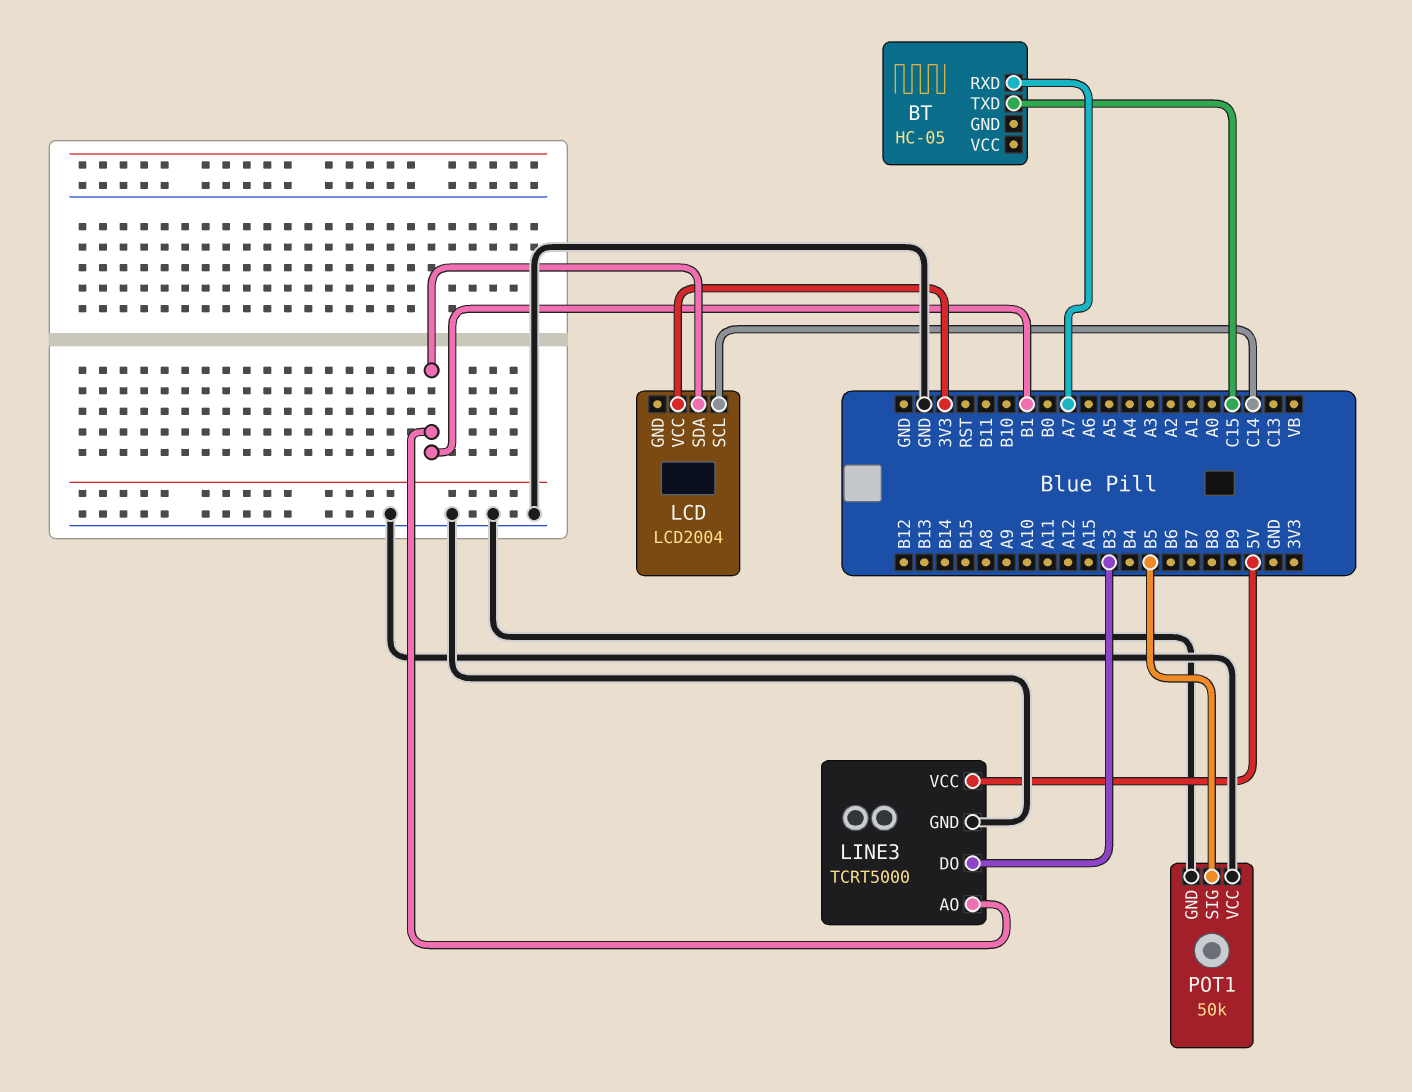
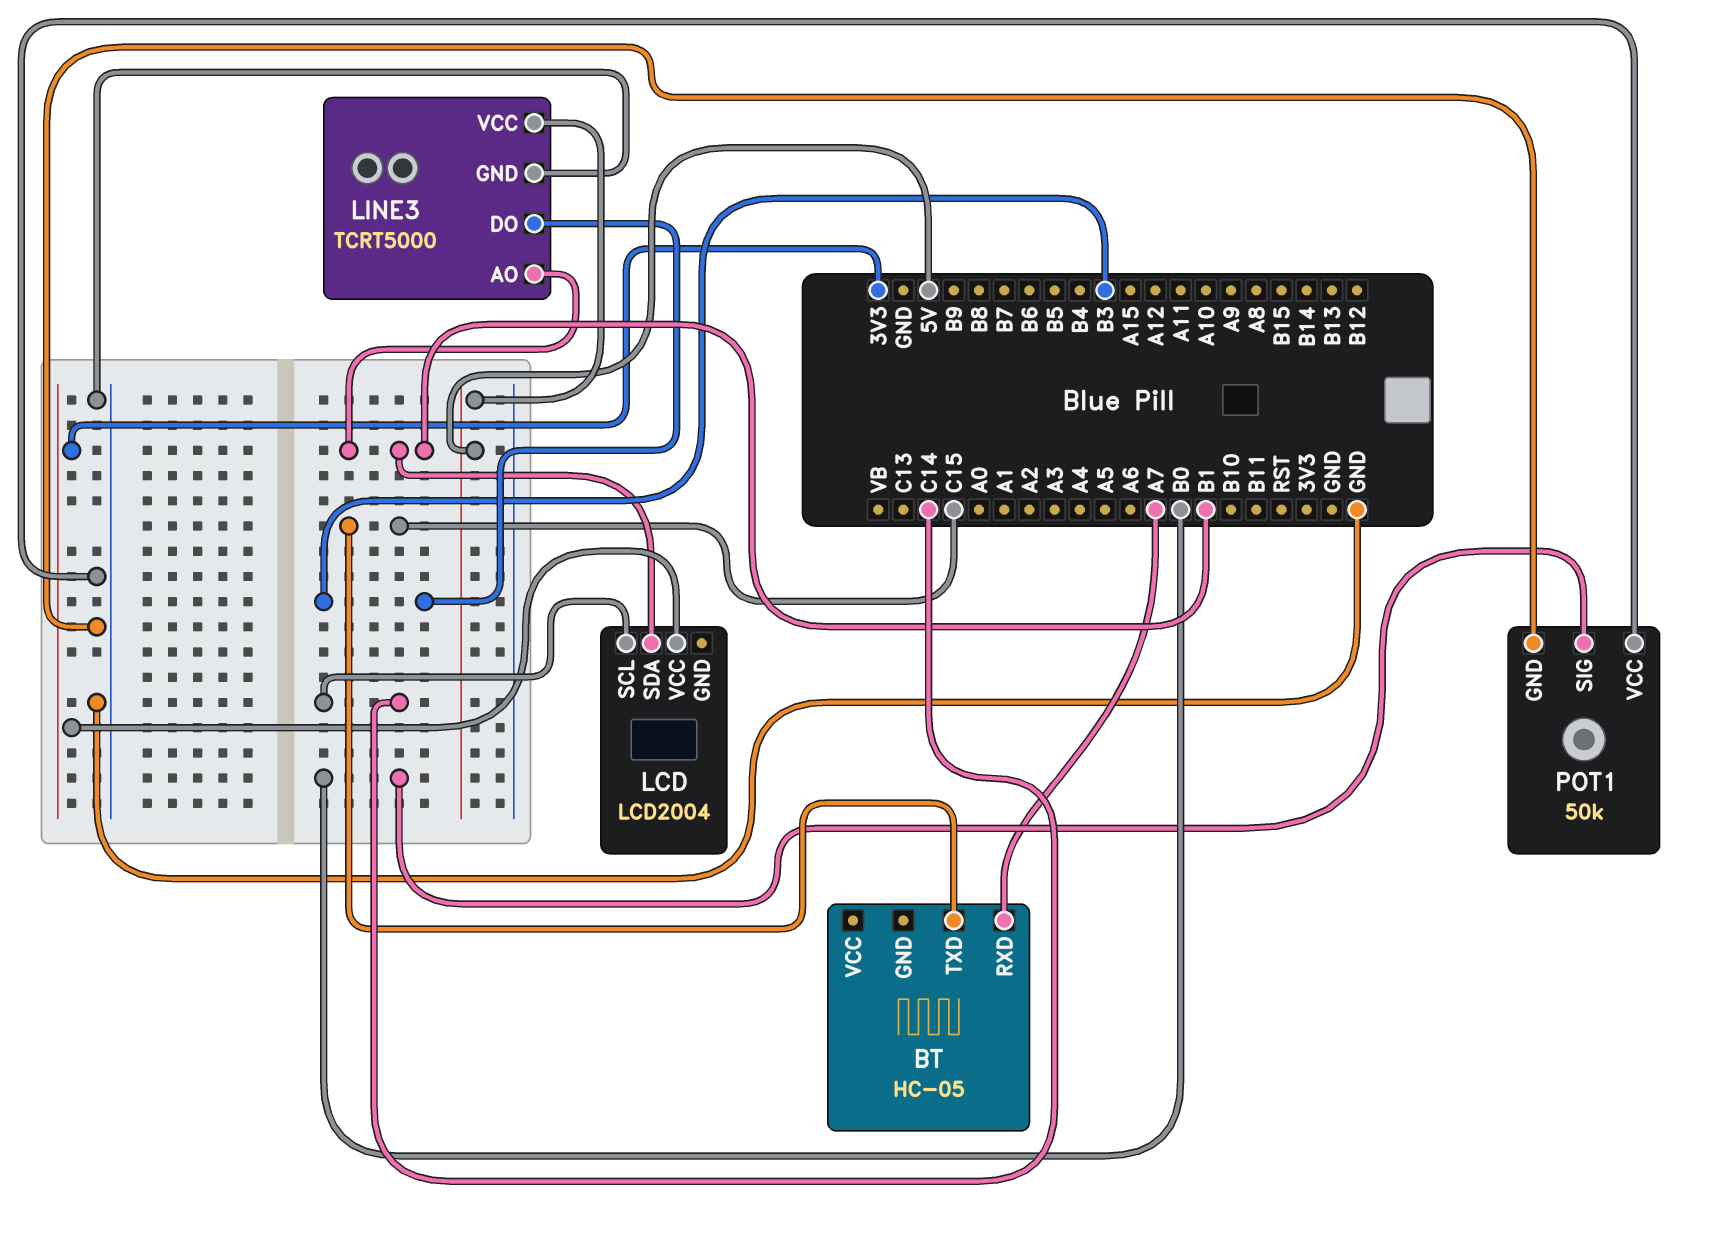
POT1 pin SIG: B5 -> B0

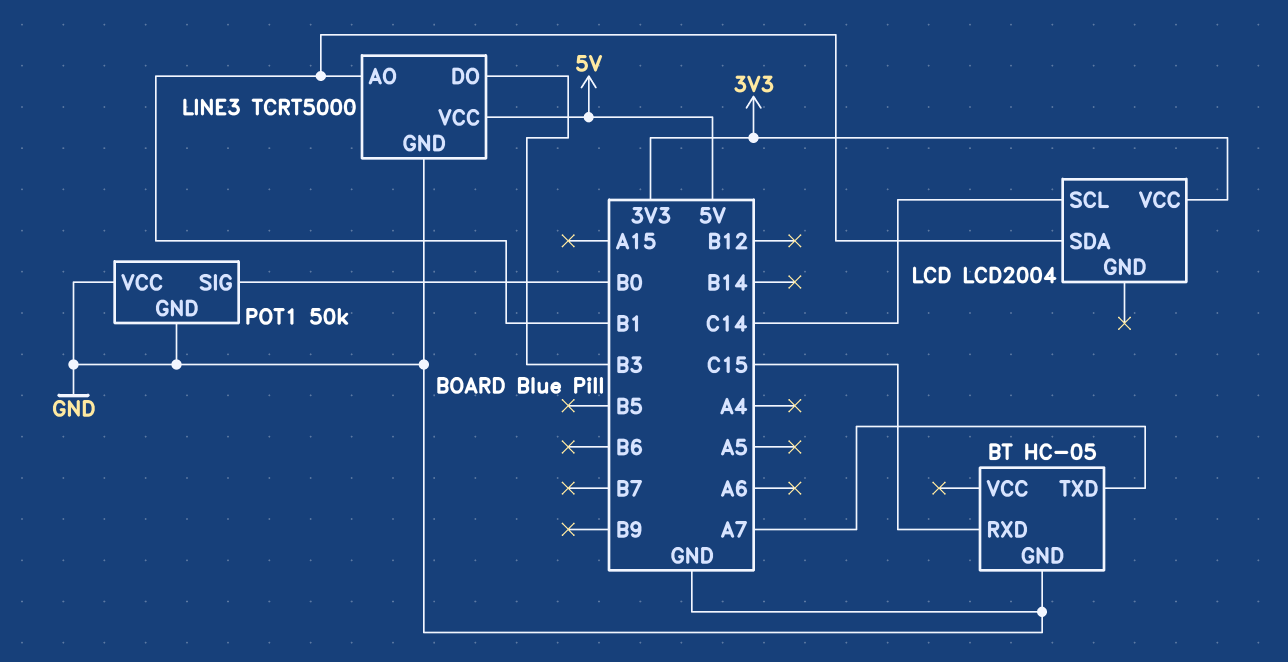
BT pin GND: none -> GND
BT pin RXD: A7 -> C15
BT pin TXD: C15 -> A7

